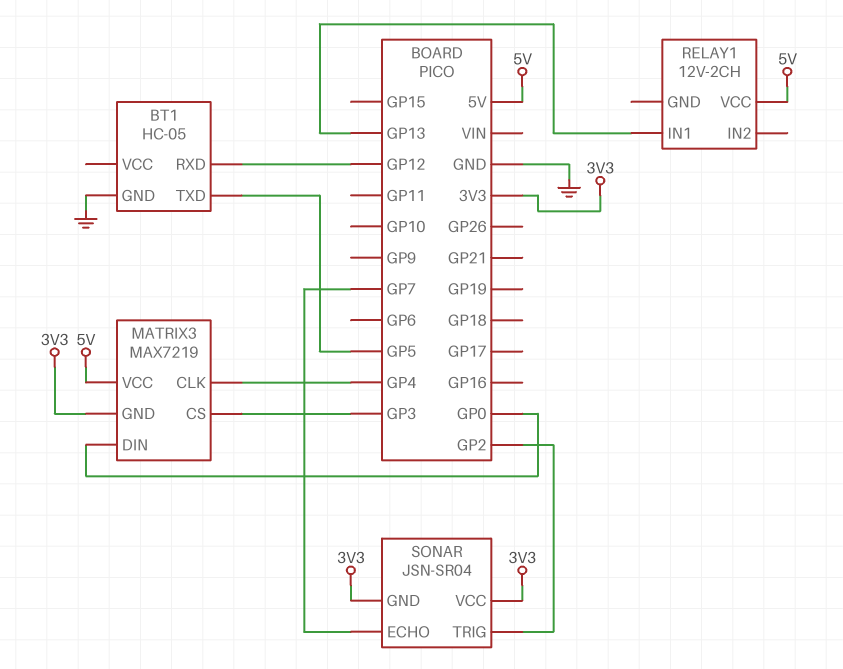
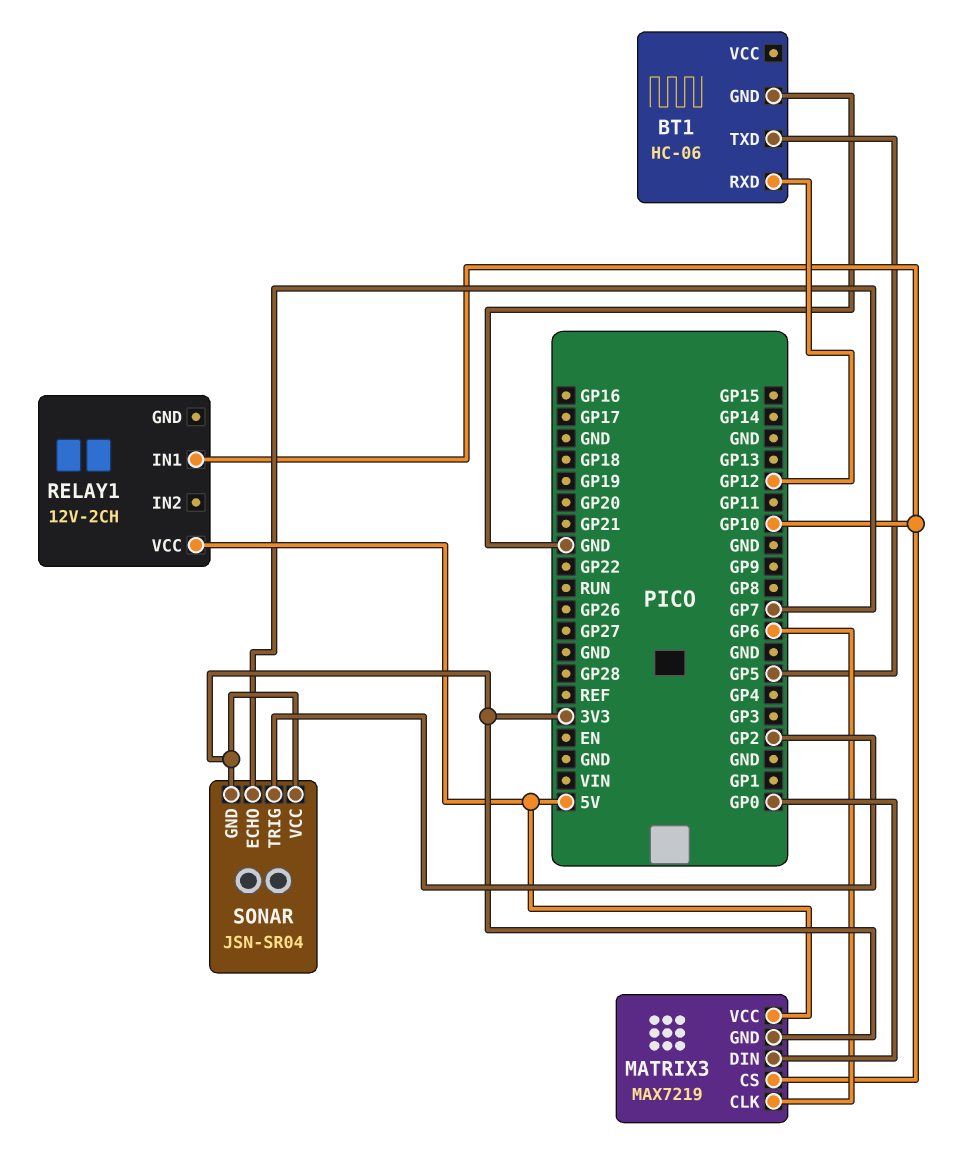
BT1: HC-05 -> HC-06
MATRIX3 pin CLK: GP4 -> GP6
MATRIX3 pin CS: GP3 -> GP10
RELAY1 pin IN1: GP13 -> GP10

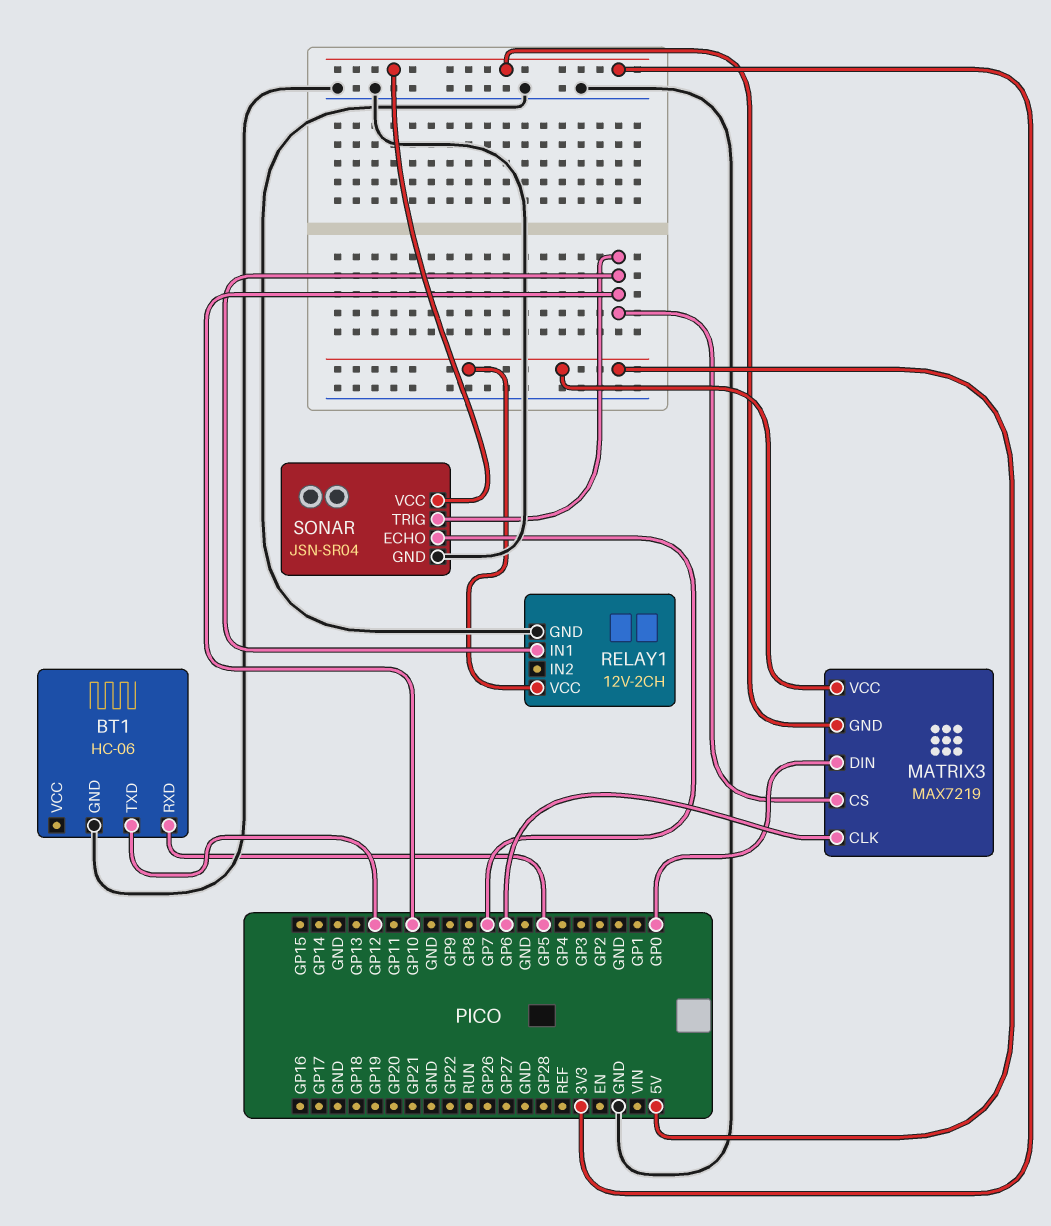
BT1 pin RXD: GP12 -> GP5
BT1 pin TXD: GP5 -> GP12
RELAY1 pin GND: none -> GND
SONAR pin GND: 3V3 -> GND
SONAR pin TRIG: GP2 -> GP10

